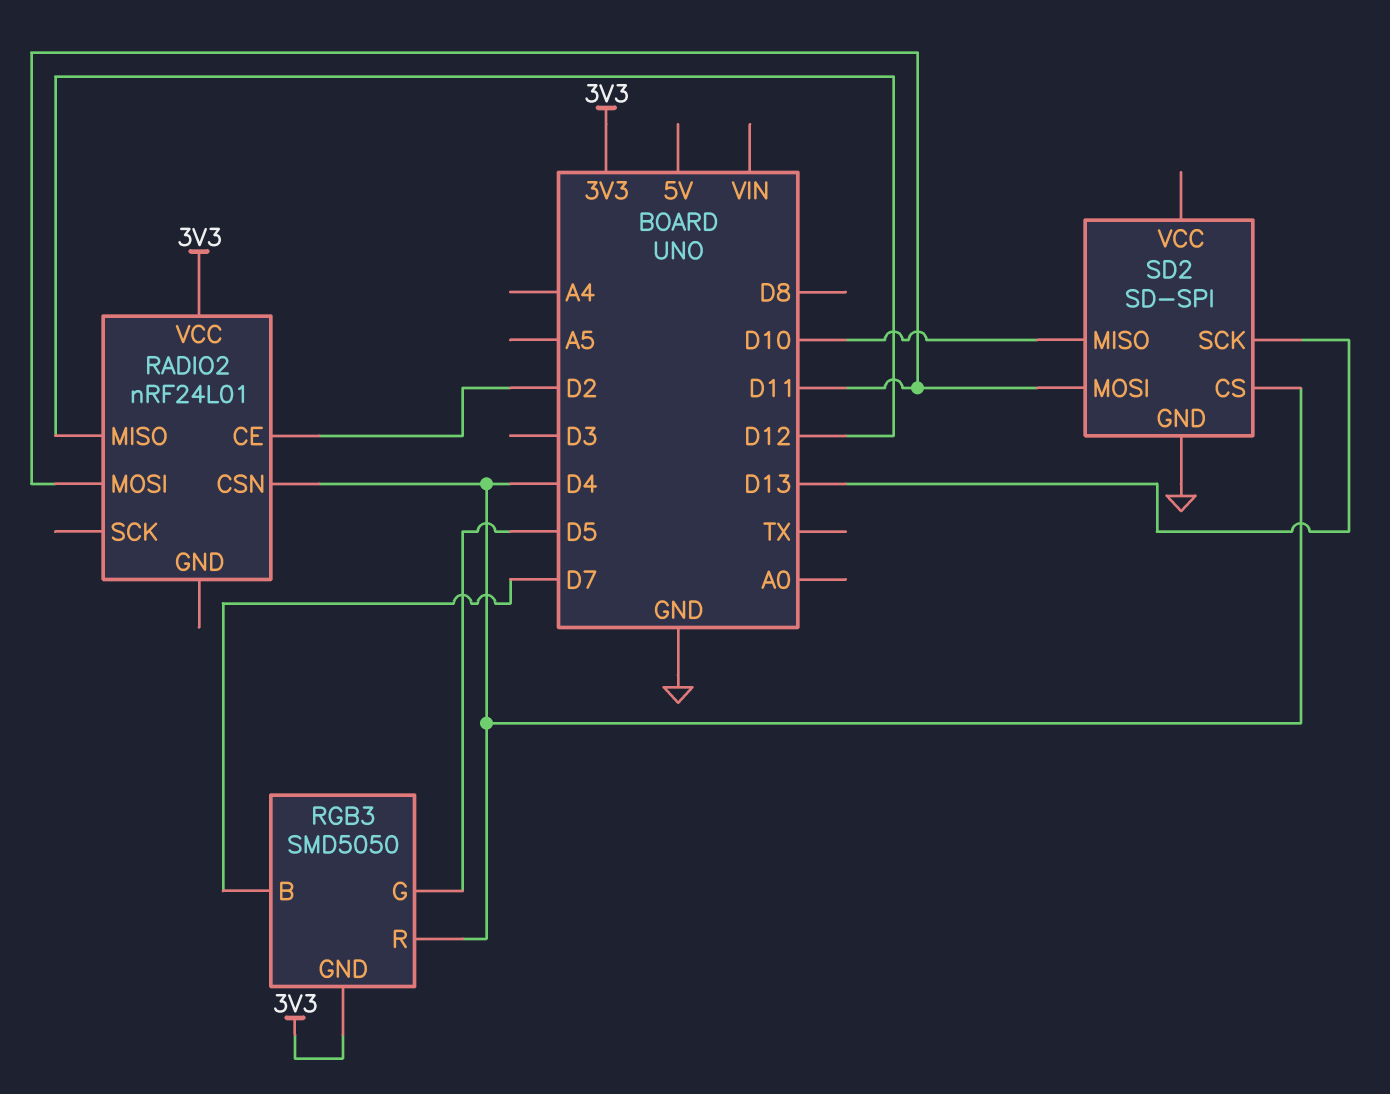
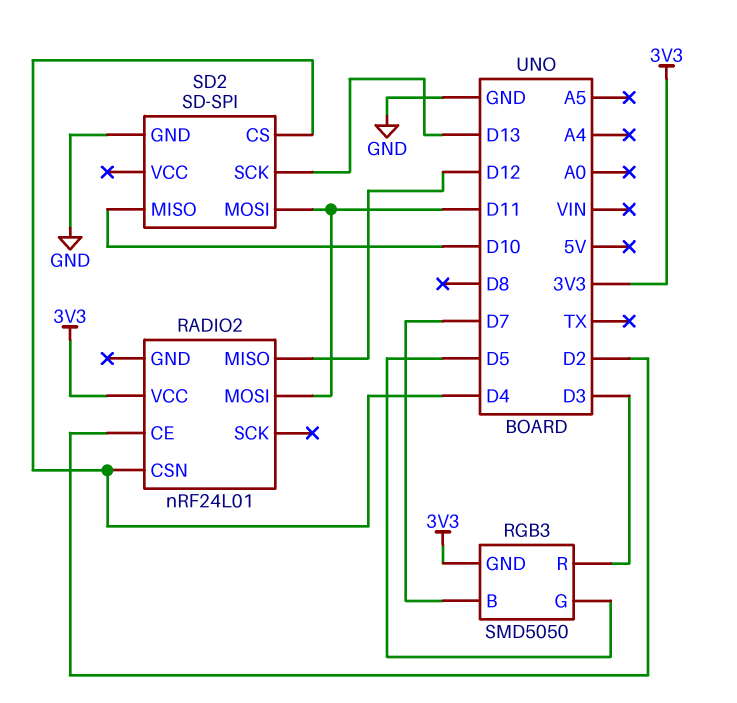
RGB3 pin R: D4 -> D3

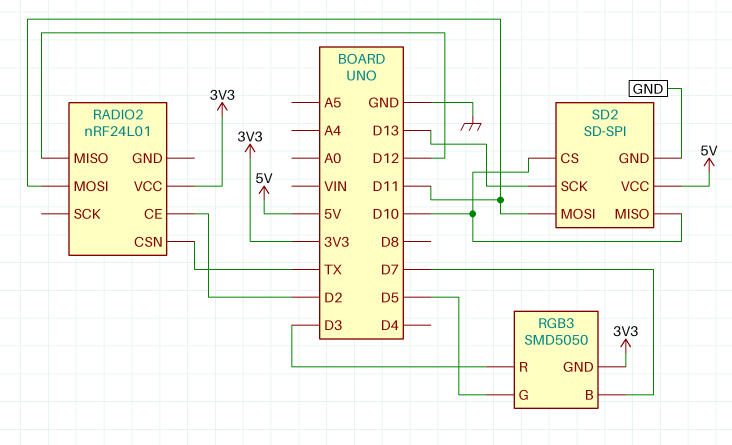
RADIO2 pin CSN: D4 -> TX
SD2 pin CS: D4 -> D10
SD2 pin VCC: none -> 5V

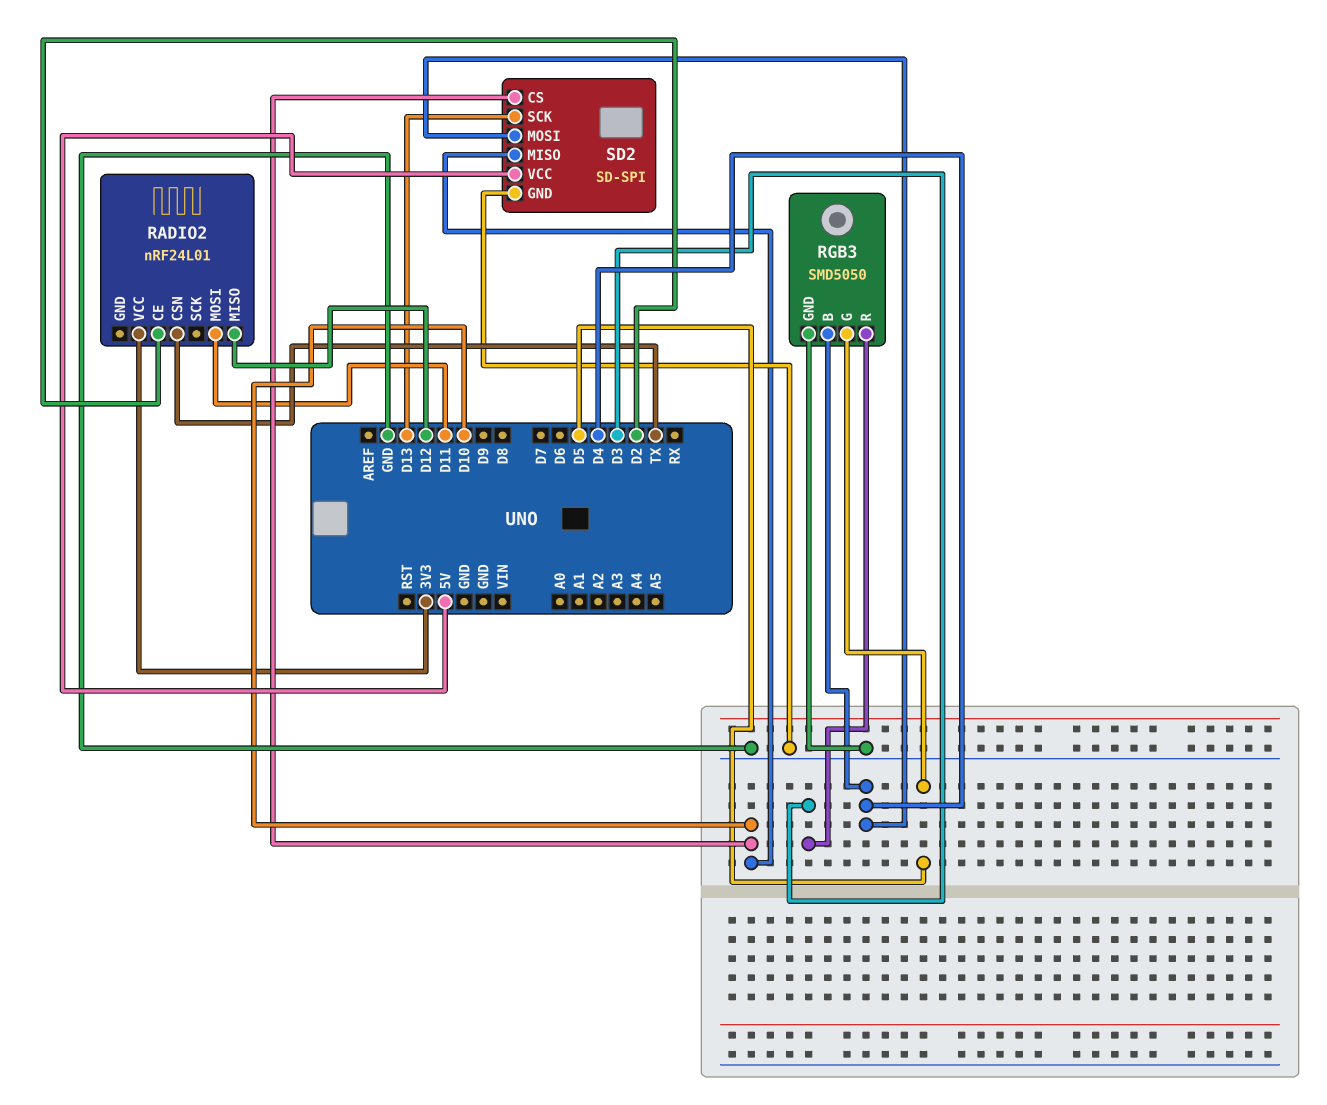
RGB3 pin B: D7 -> D4
RGB3 pin GND: 3V3 -> GND
SD2 pin MOSI: D11 -> D4

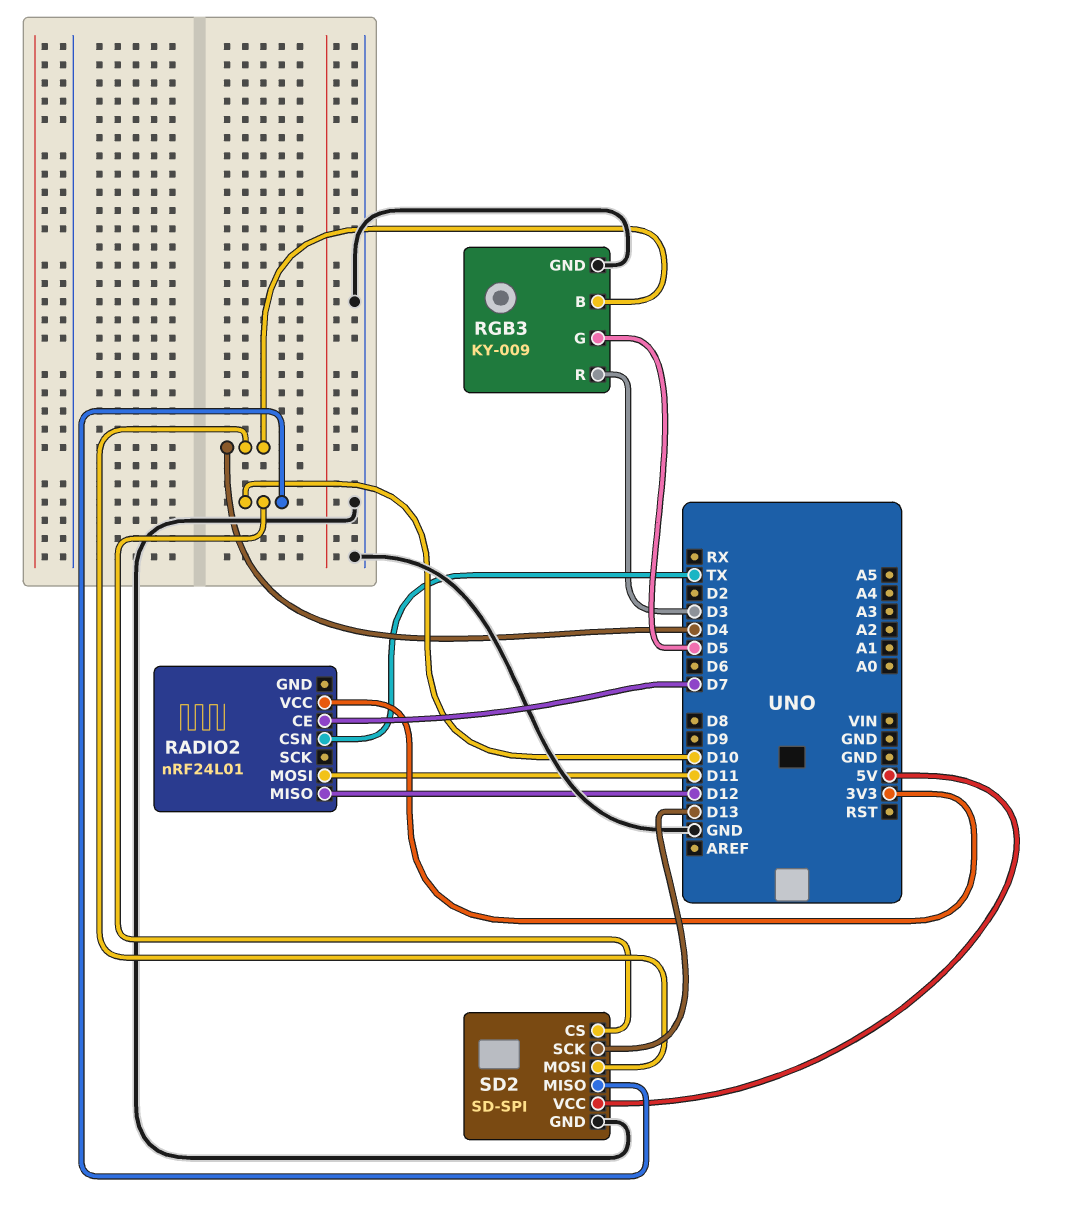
RADIO2 pin CE: D2 -> D7
RGB3: SMD5050 -> KY-009

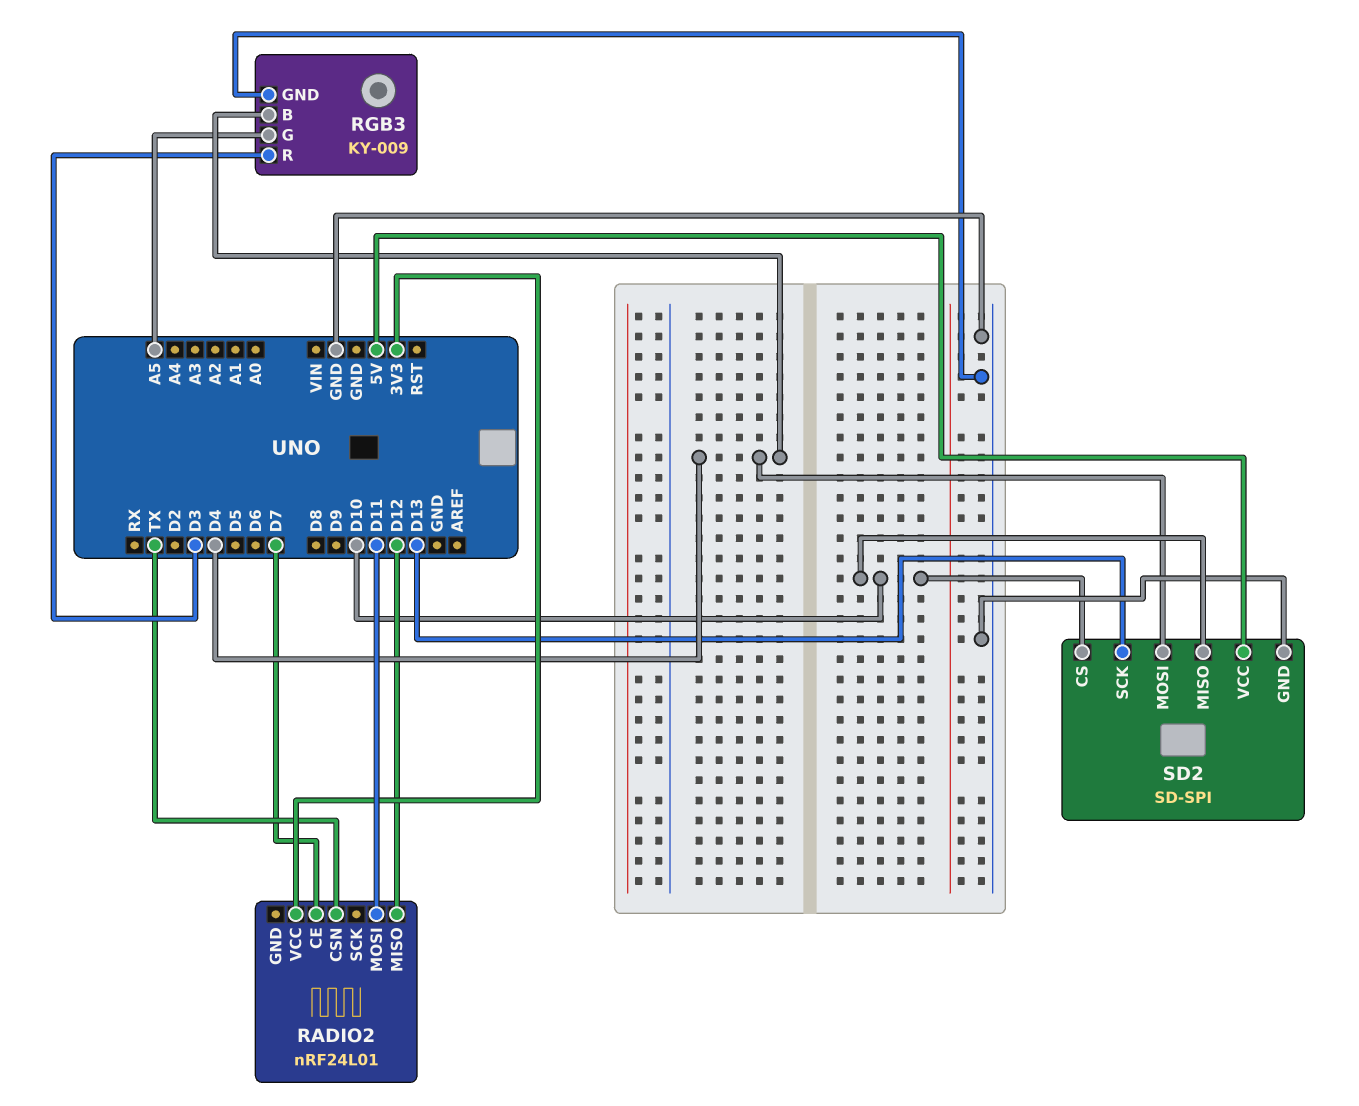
RGB3 pin G: D5 -> A5

